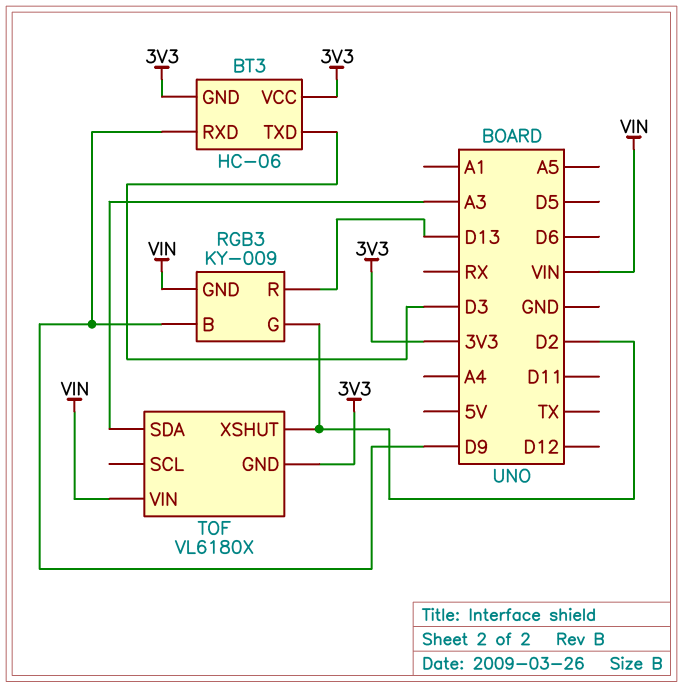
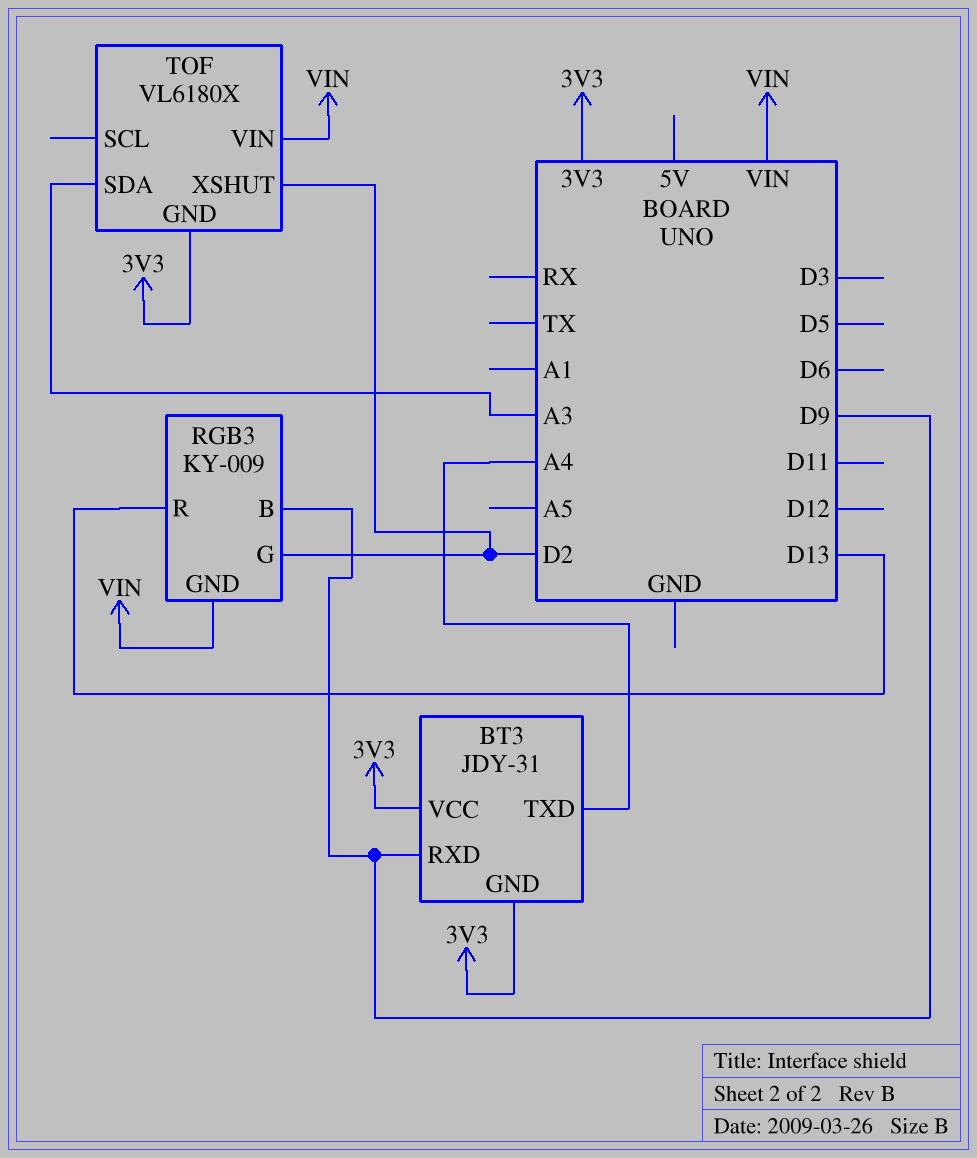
BT3: HC-06 -> JDY-31
BT3 pin TXD: D3 -> A4

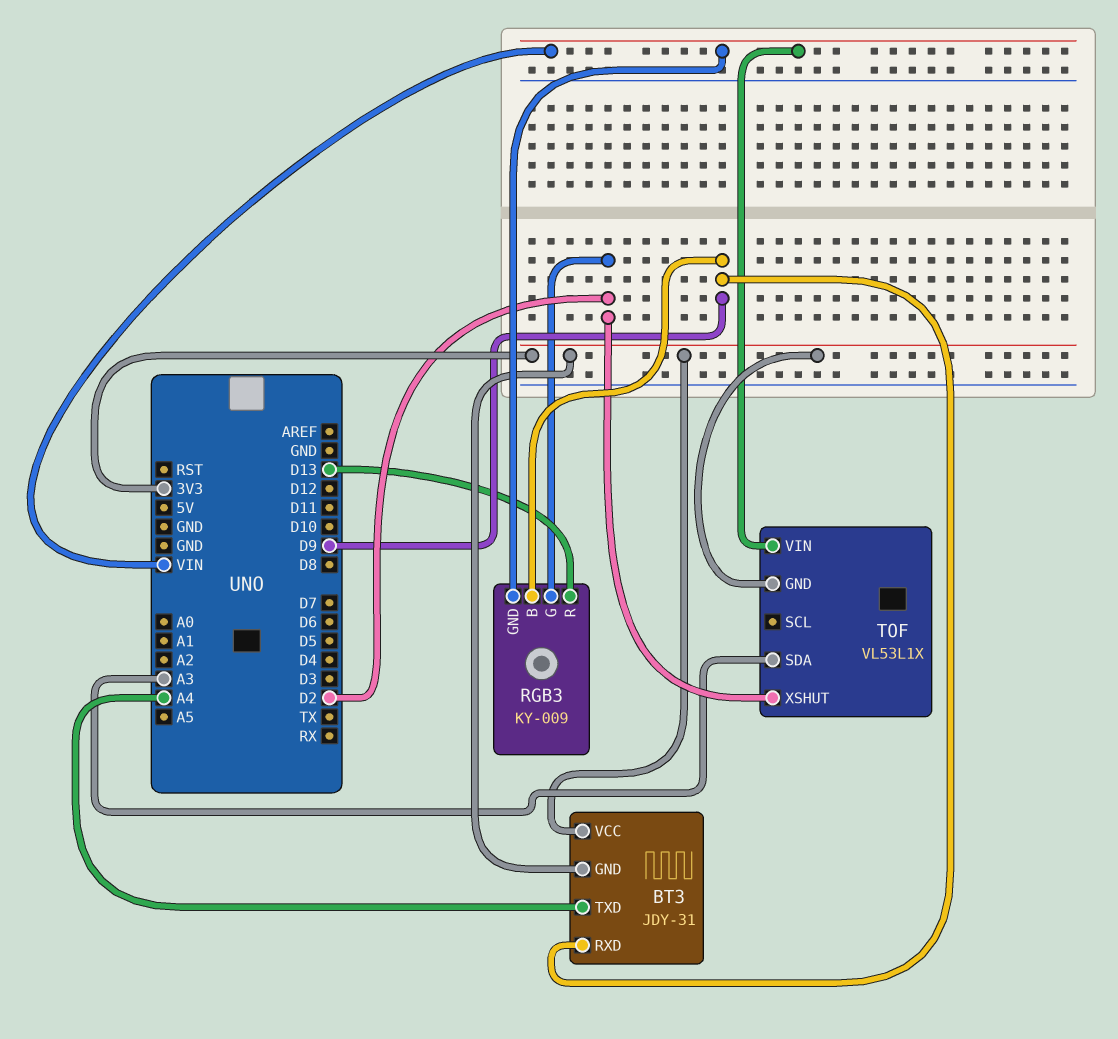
TOF: VL6180X -> VL53L1X

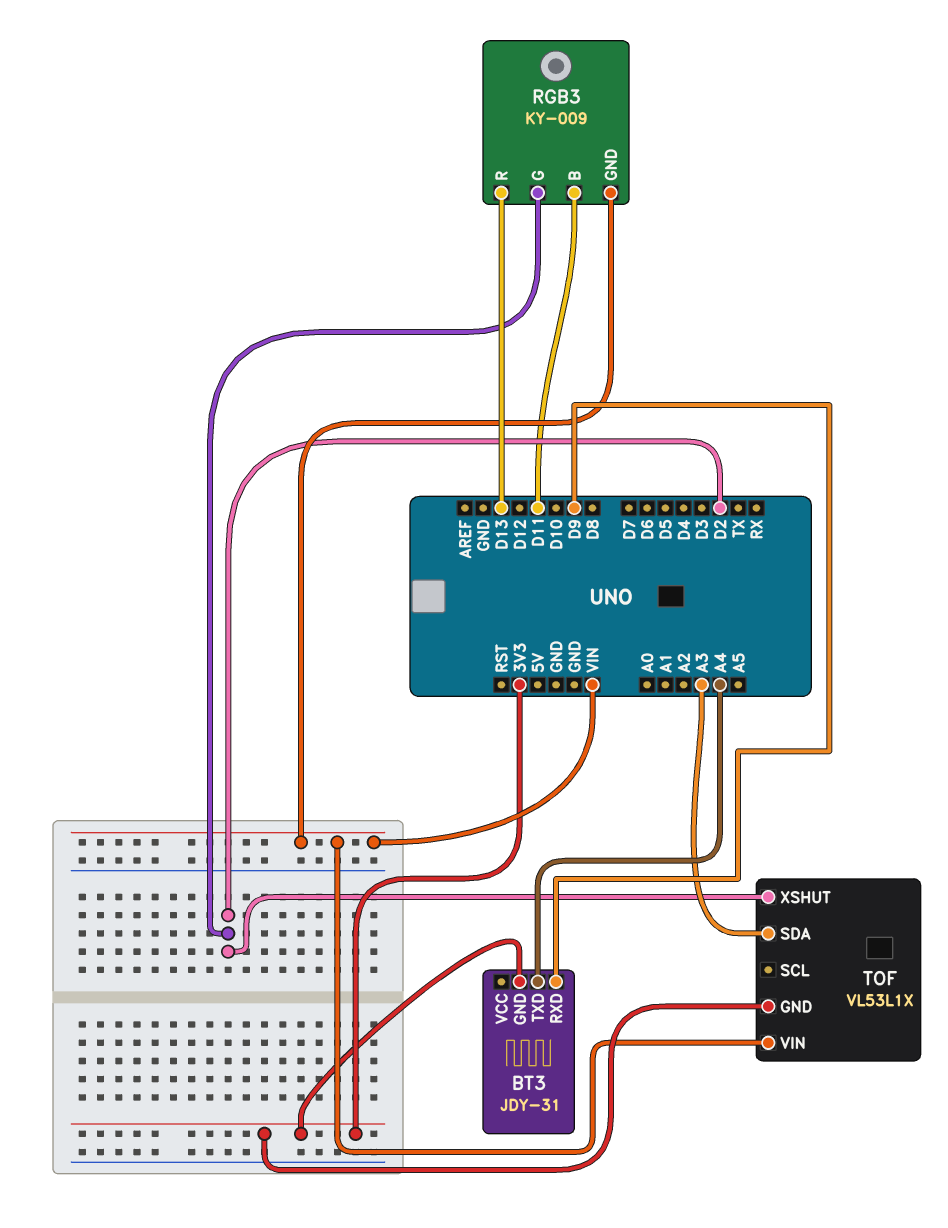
BT3 pin VCC: 3V3 -> none
RGB3 pin B: D9 -> D11

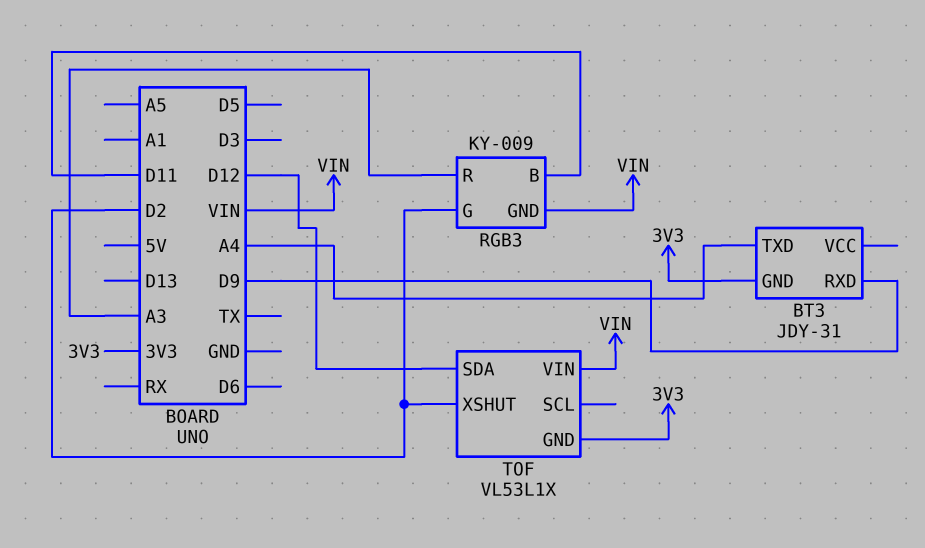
RGB3 pin R: D13 -> A3
TOF pin SDA: A3 -> D12

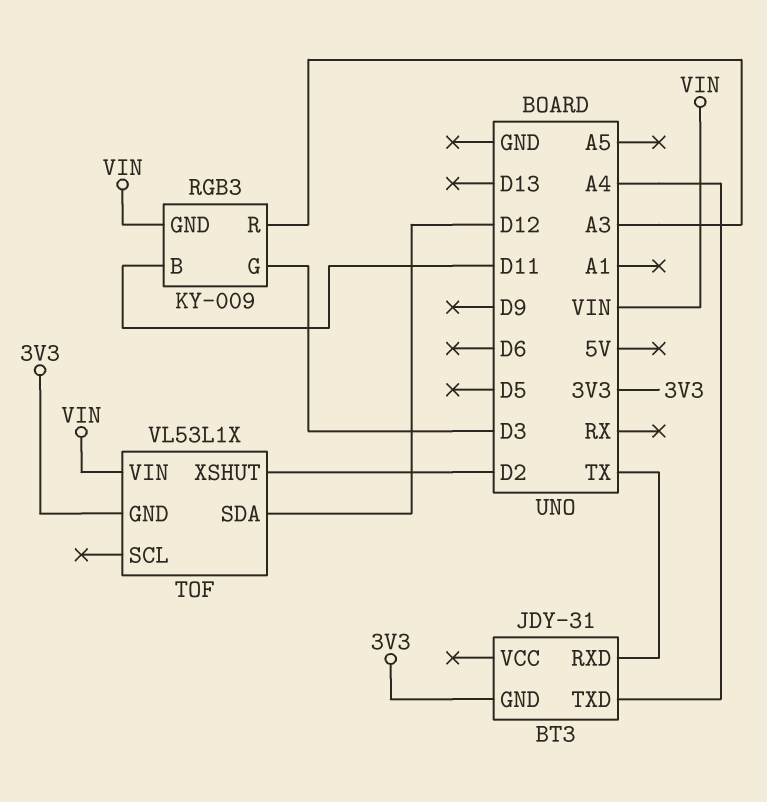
BT3 pin RXD: D9 -> TX
RGB3 pin G: D2 -> D3

